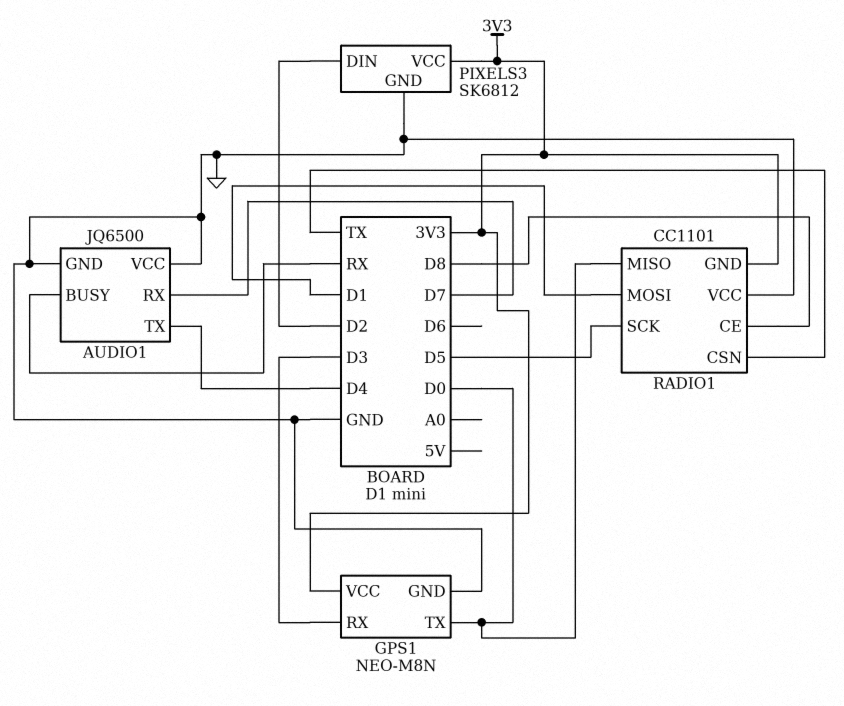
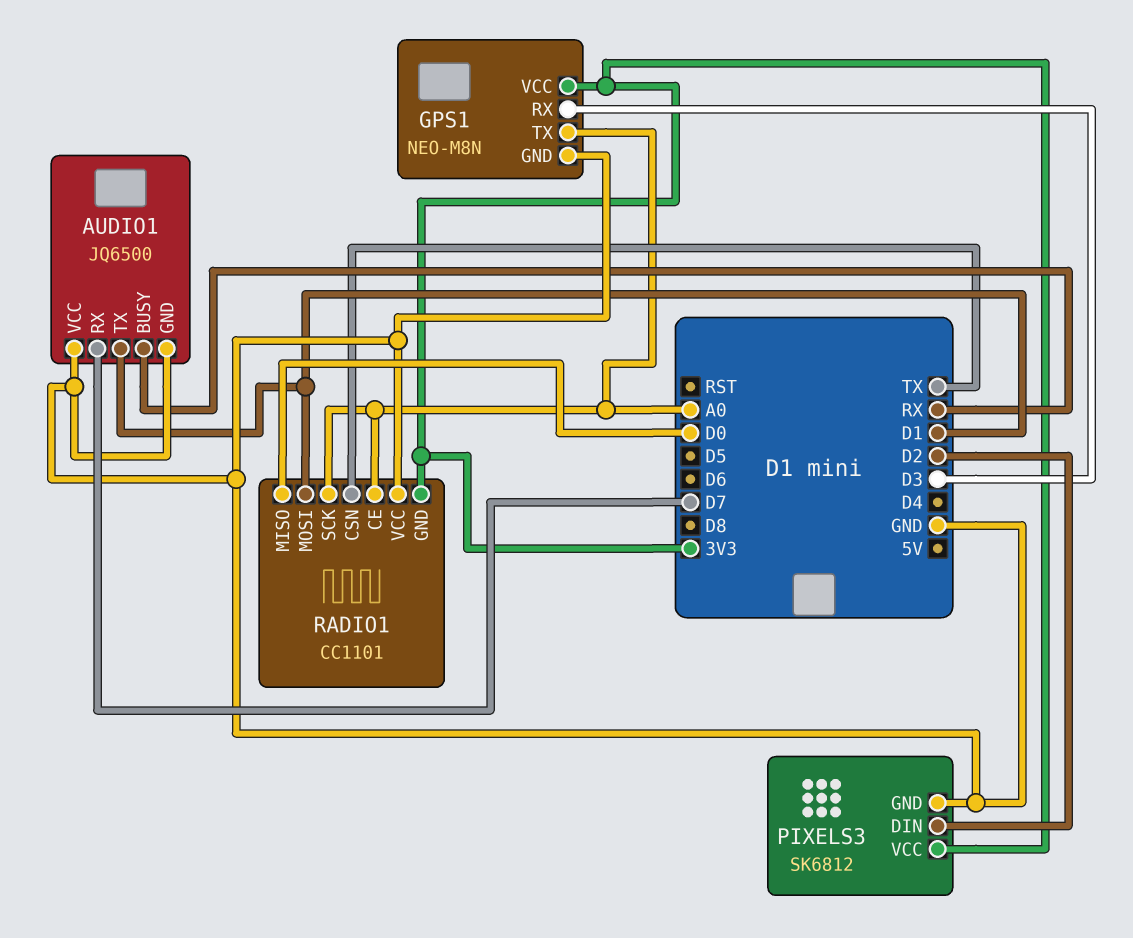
AUDIO1 pin TX: D4 -> D1
GPS1 pin TX: D0 -> A0
RADIO1 pin CE: D8 -> A0
RADIO1 pin SCK: D5 -> A0

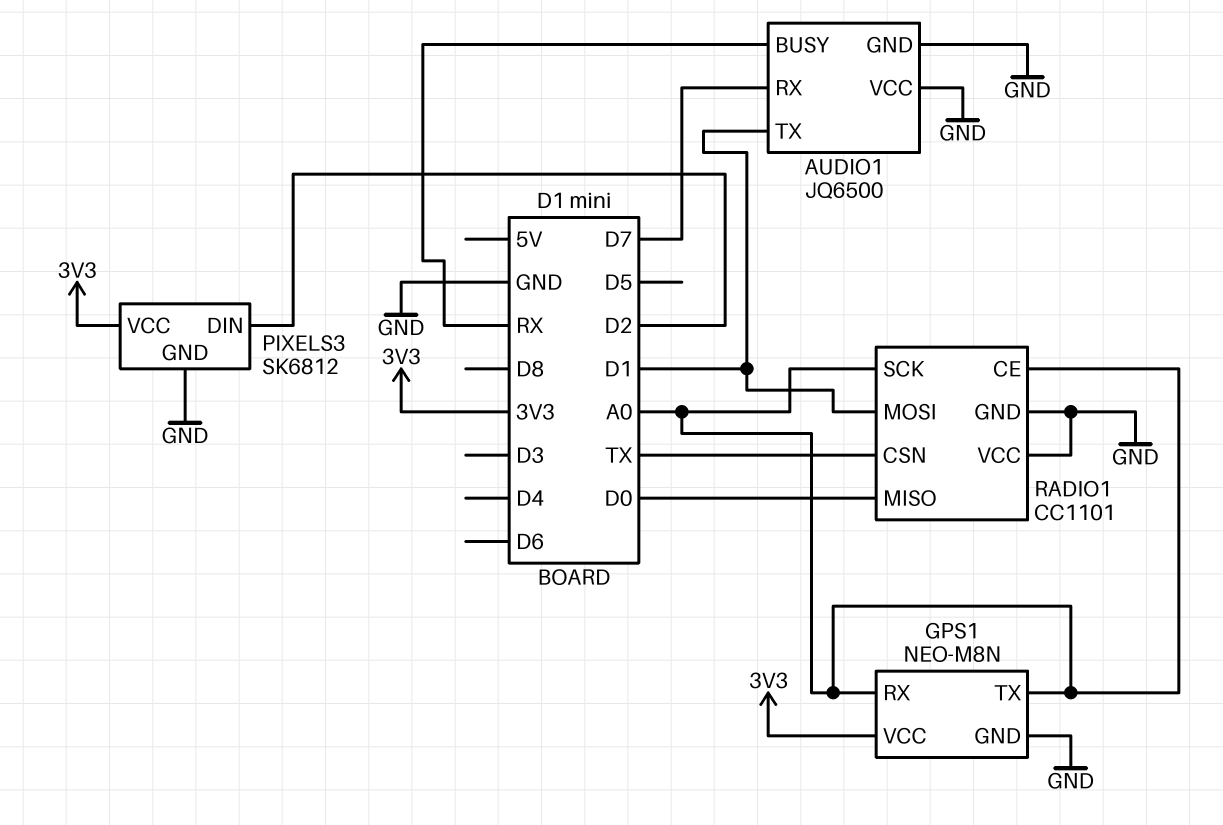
GPS1 pin RX: D3 -> A0
RADIO1 pin GND: 3V3 -> GND

